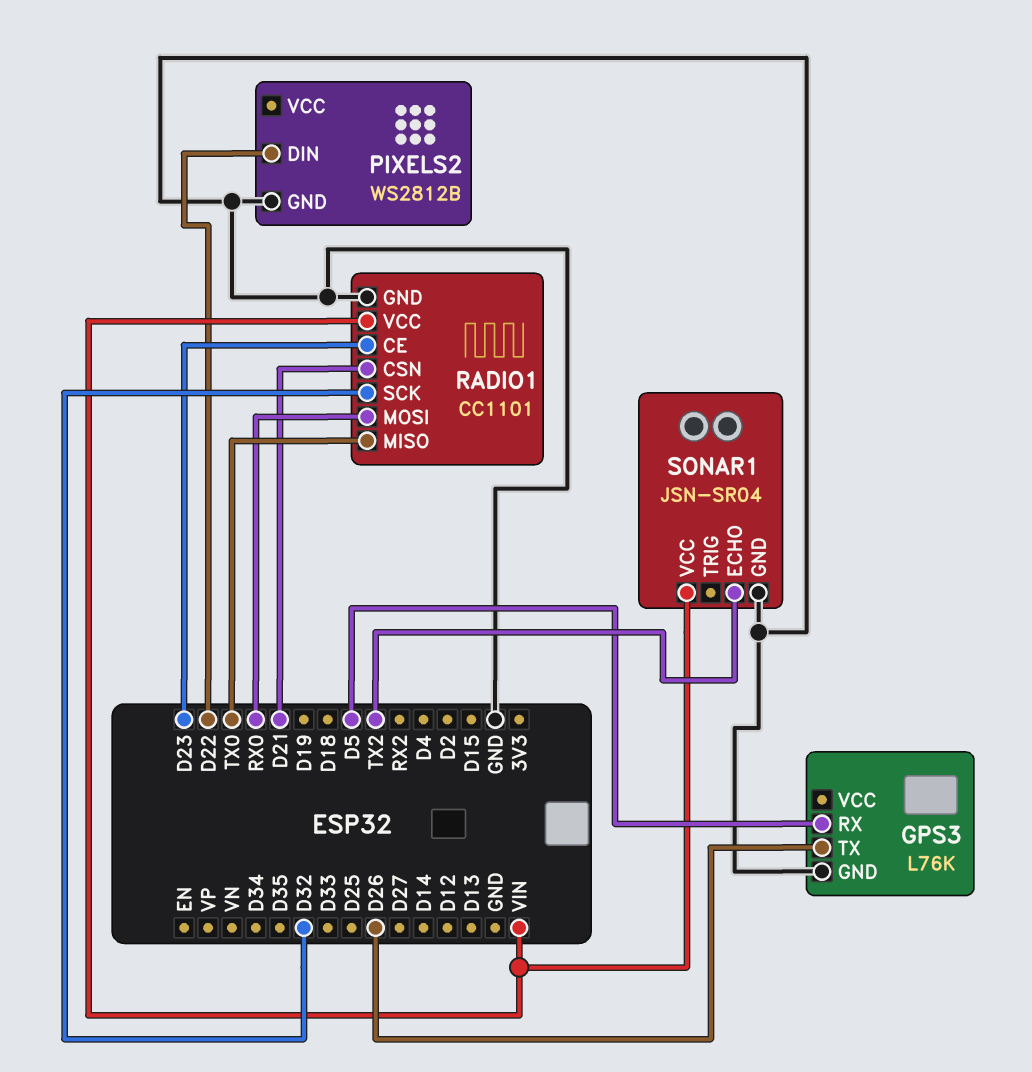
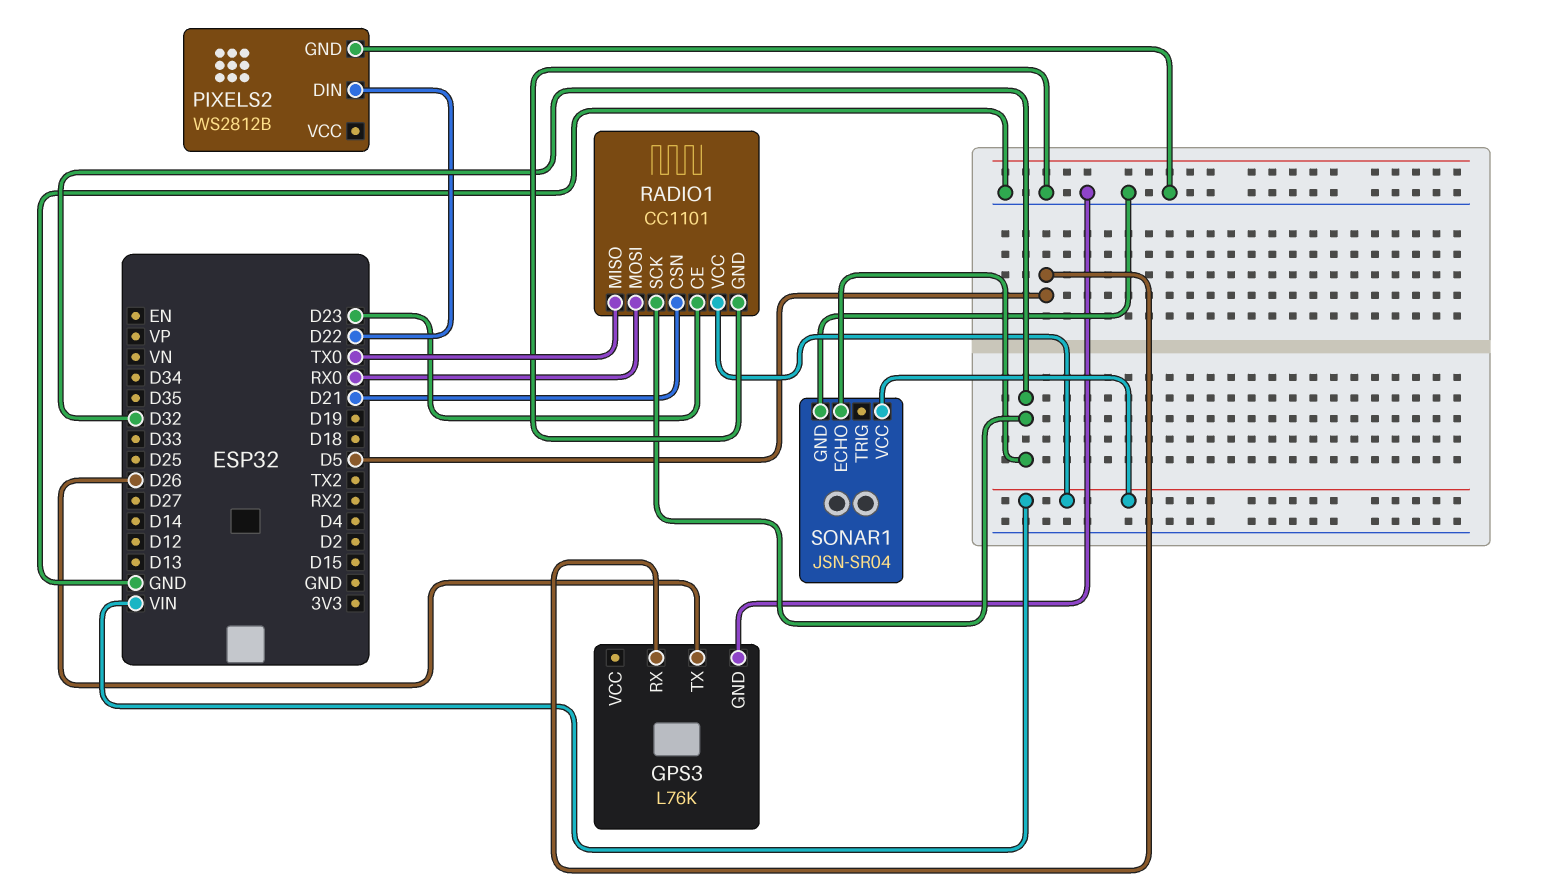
SONAR1 pin ECHO: TX2 -> D32

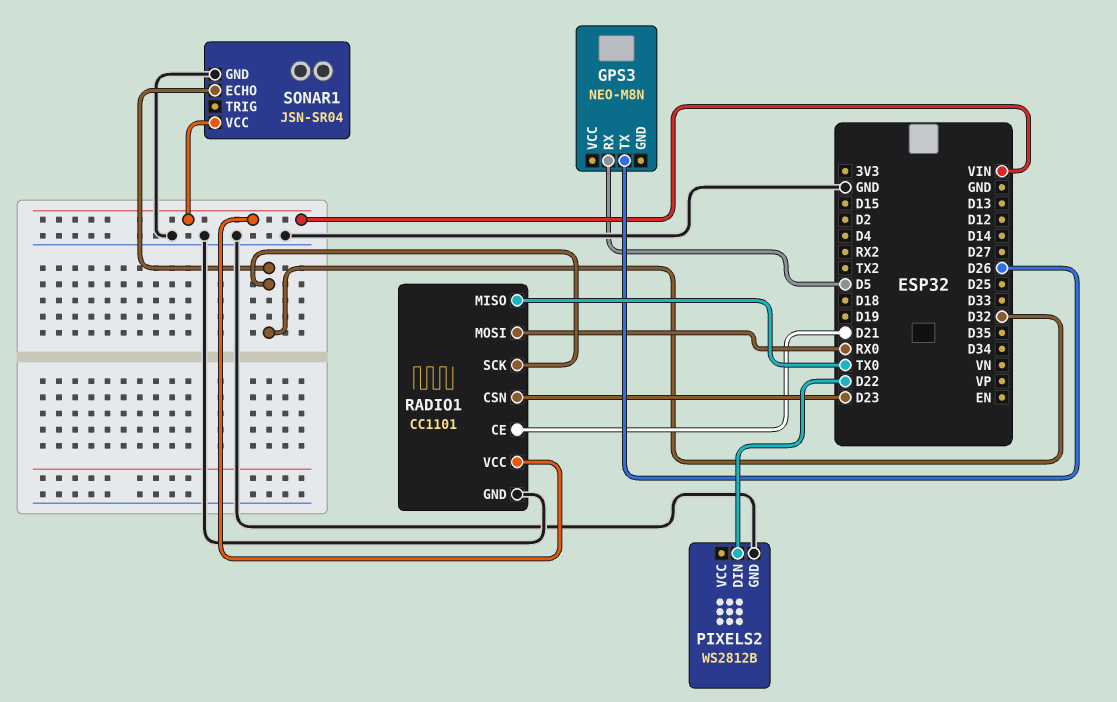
GPS3: L76K -> NEO-M8N
GPS3 pin GND: GND -> none
RADIO1 pin CE: D23 -> D21
RADIO1 pin CSN: D21 -> D23

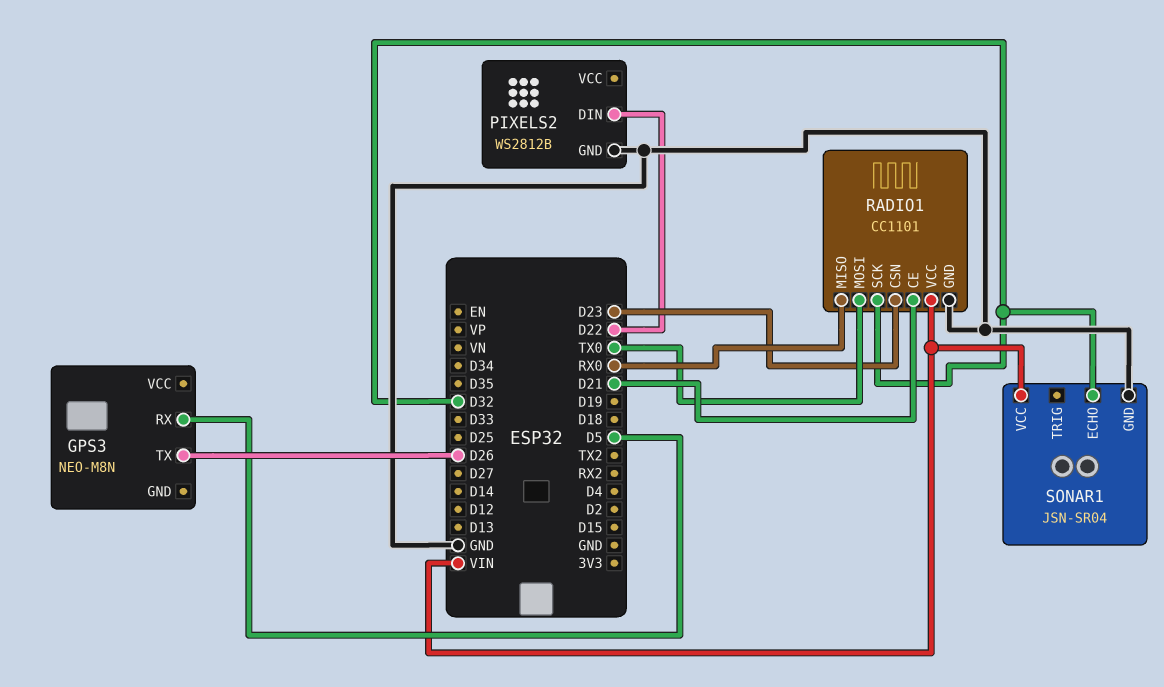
RADIO1 pin MISO: TX0 -> RX0
RADIO1 pin MOSI: RX0 -> TX0

